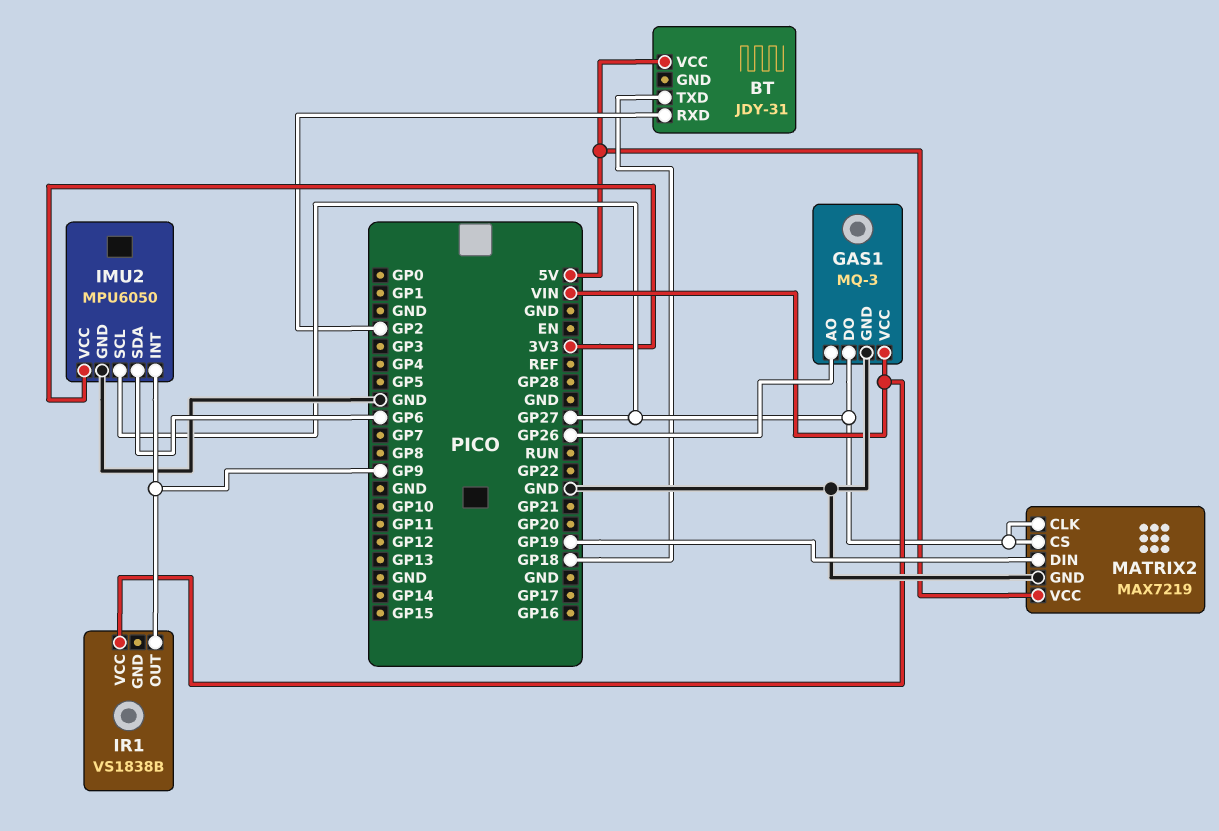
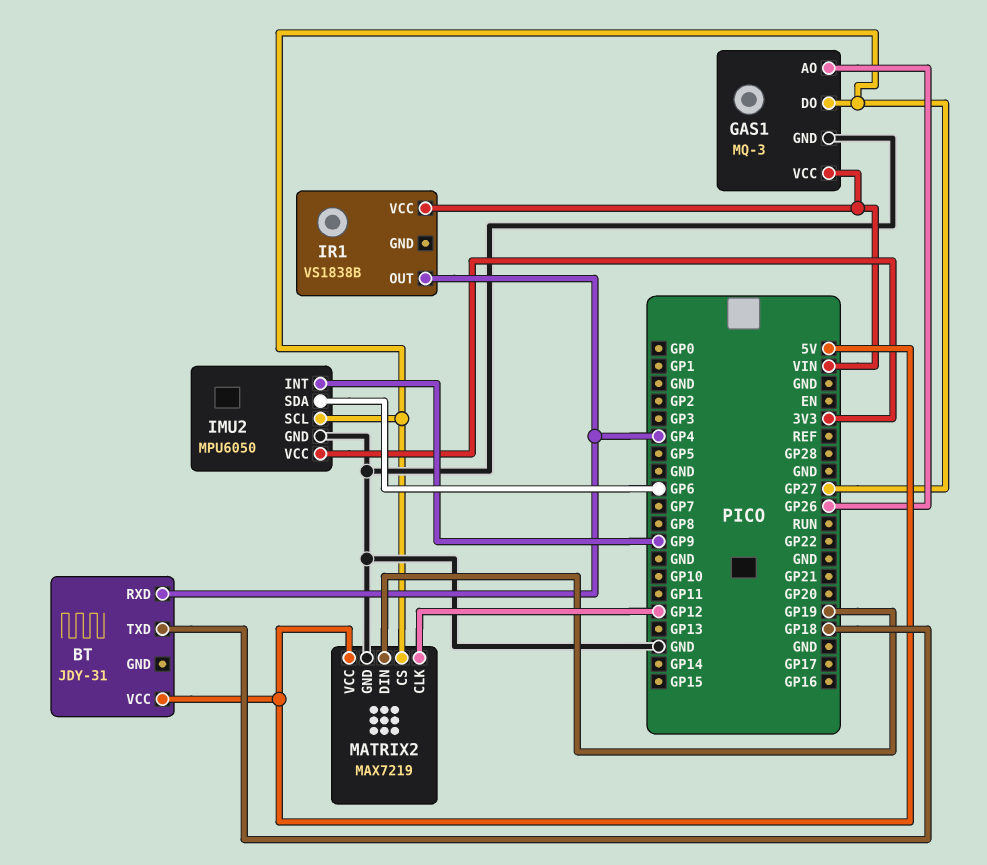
BT pin RXD: GP2 -> GP4
IR1 pin OUT: GP9 -> GP4
MATRIX2 pin CLK: GP27 -> GP12

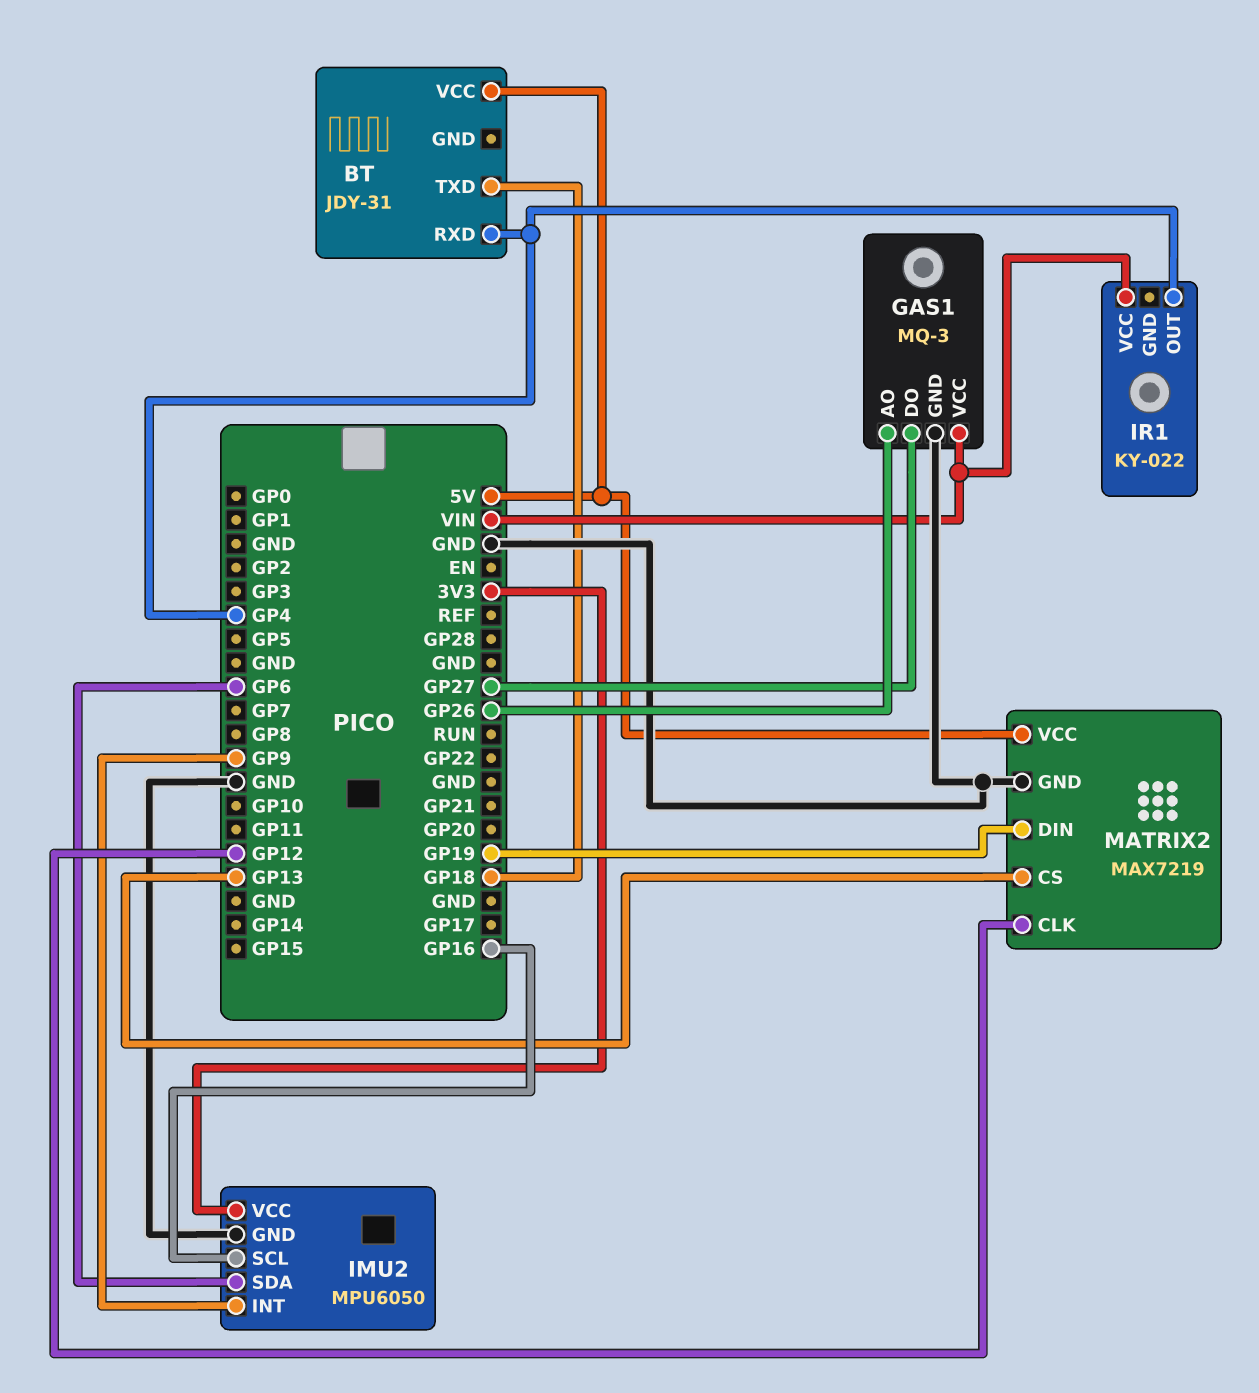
IMU2 pin SCL: GP27 -> GP16
IR1: VS1838B -> KY-022
MATRIX2 pin CS: GP27 -> GP13

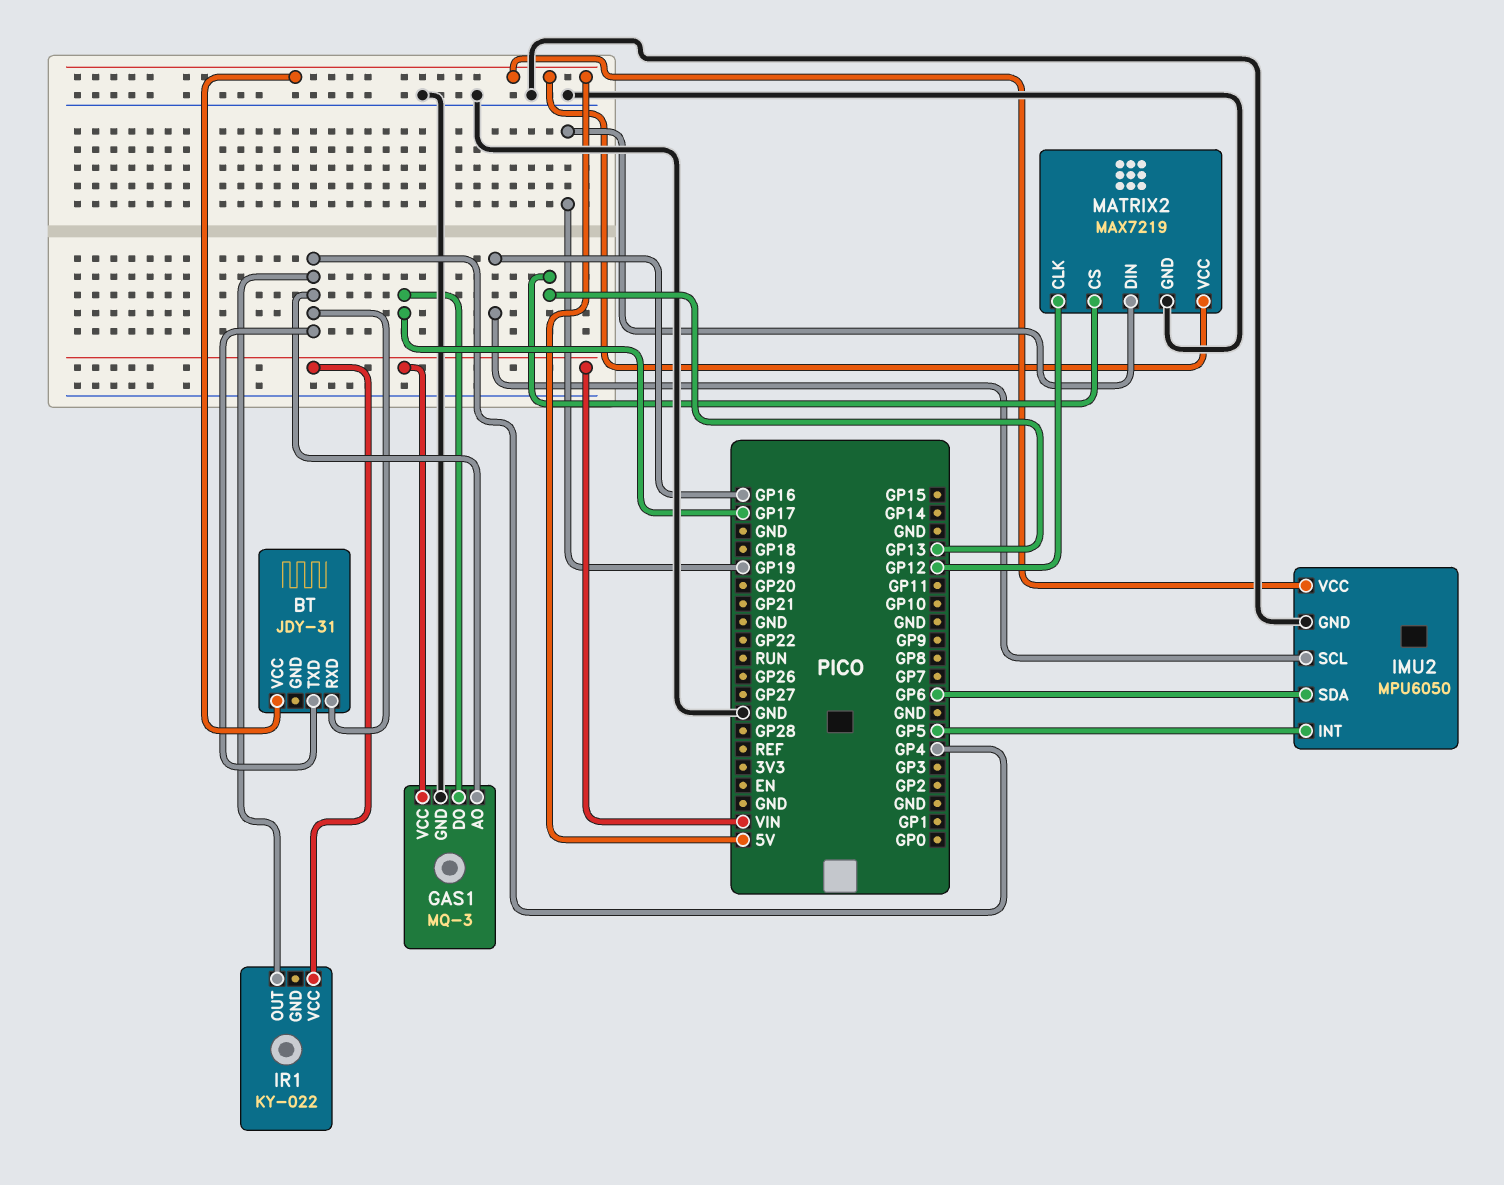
BT pin TXD: GP18 -> GP4
GAS1 pin AO: GP26 -> GP4
GAS1 pin DO: GP27 -> GP17
IMU2 pin INT: GP9 -> GP5
IMU2 pin VCC: 3V3 -> 5V

